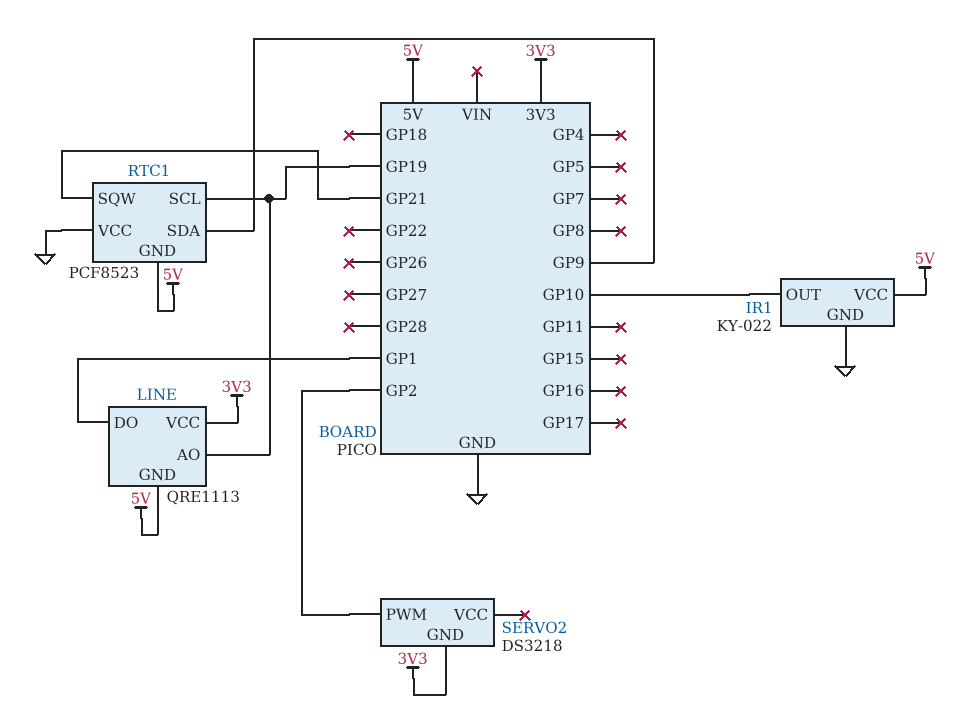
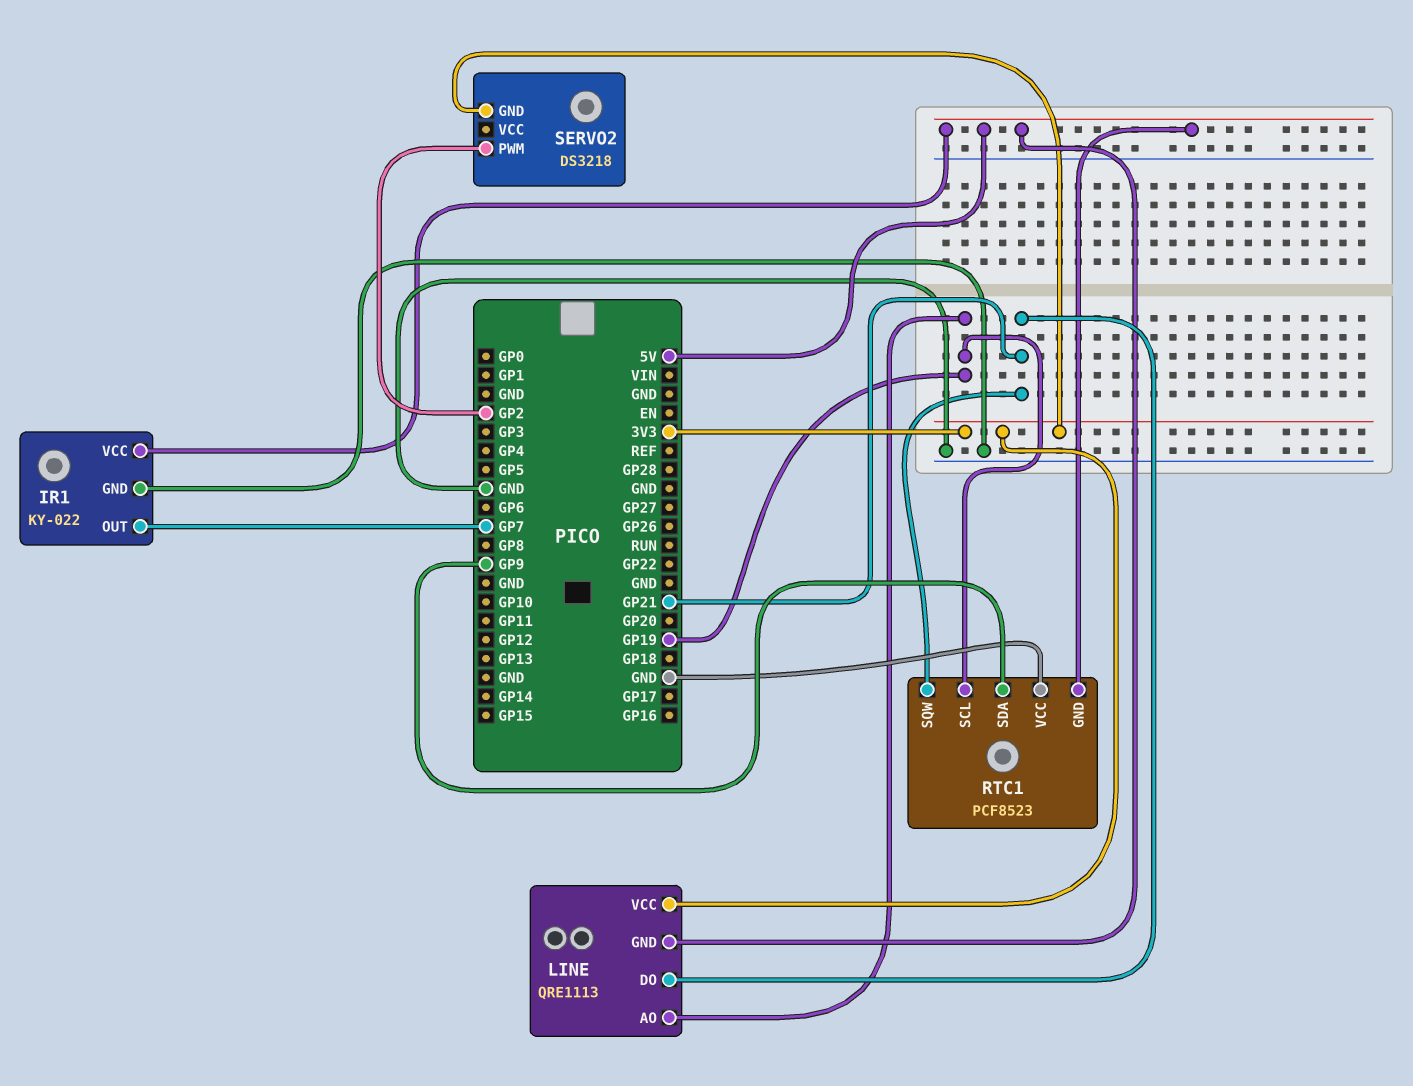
IR1 pin OUT: GP10 -> GP7
LINE pin DO: GP1 -> GP21

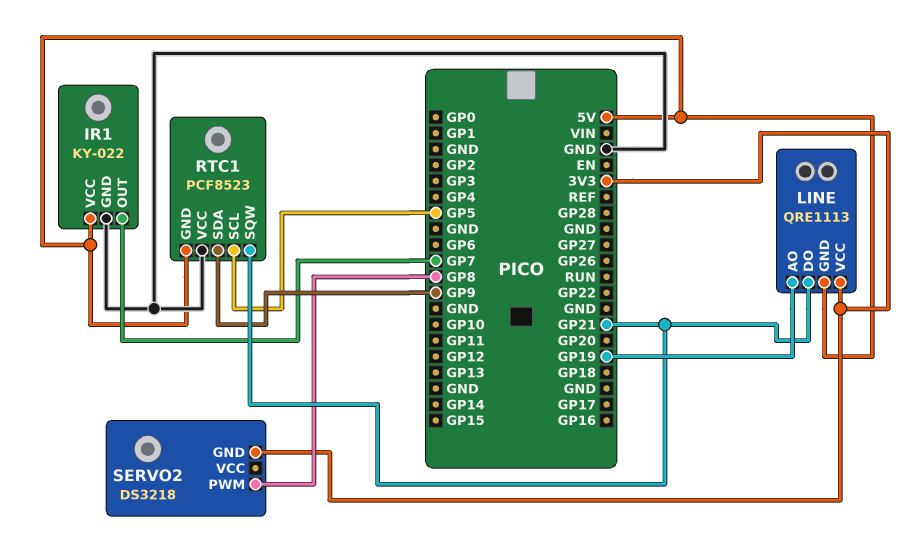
RTC1 pin SCL: GP19 -> GP5
SERVO2 pin PWM: GP2 -> GP8

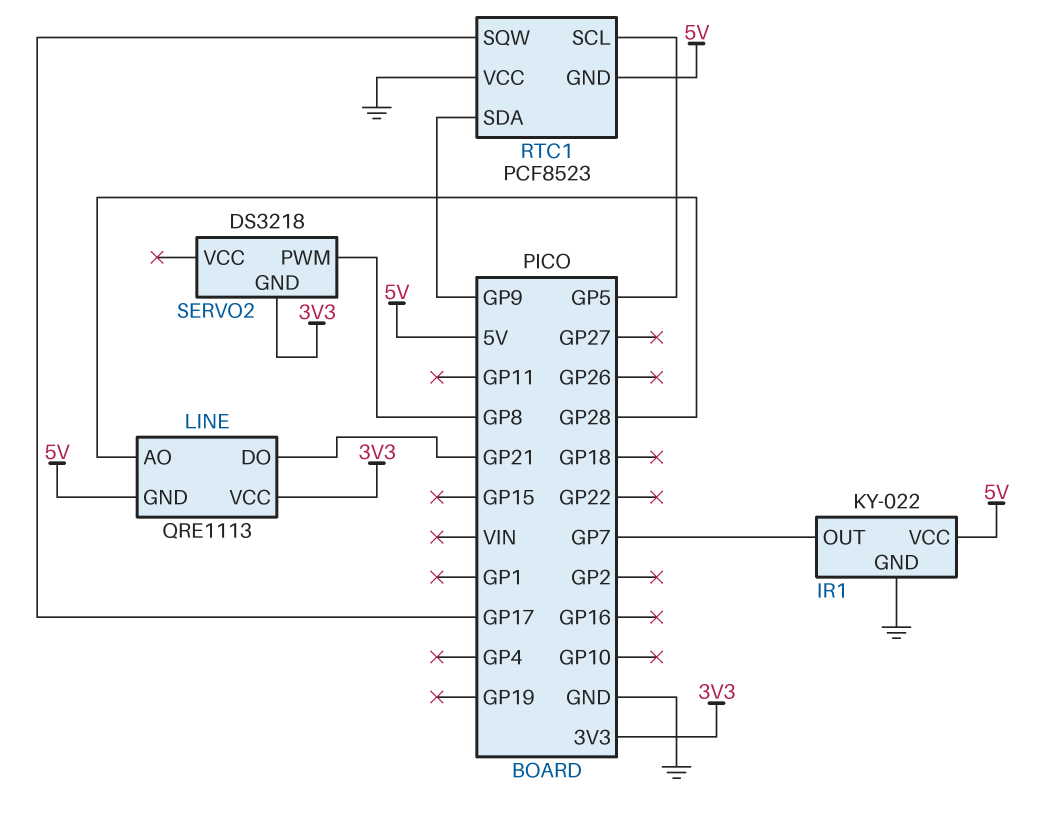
LINE pin AO: GP19 -> GP28
RTC1 pin SQW: GP21 -> GP17

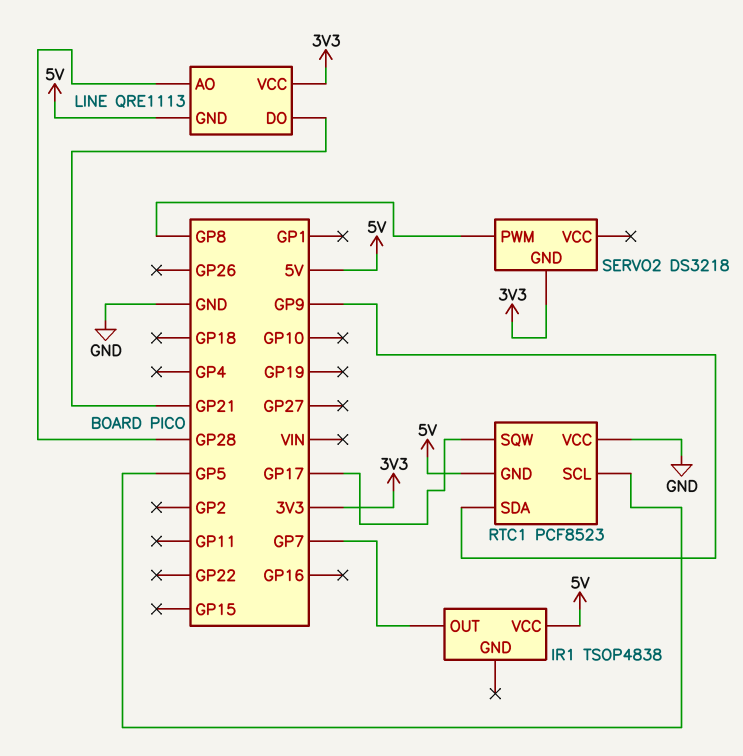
IR1: KY-022 -> TSOP4838
IR1 pin GND: GND -> none

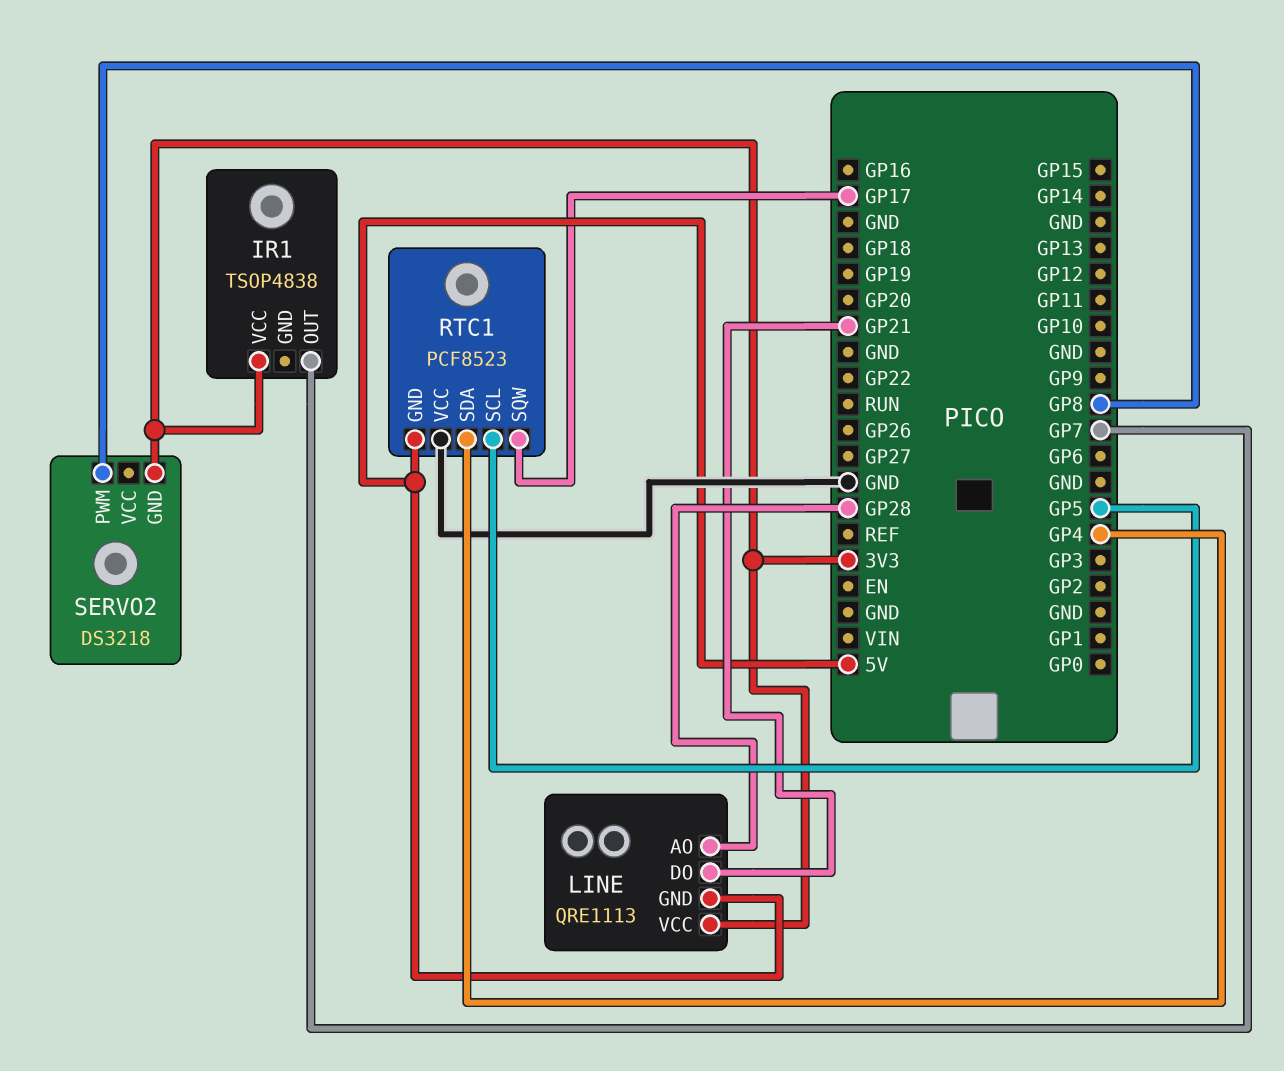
IR1 pin VCC: 5V -> 3V3
RTC1 pin SDA: GP9 -> GP4

